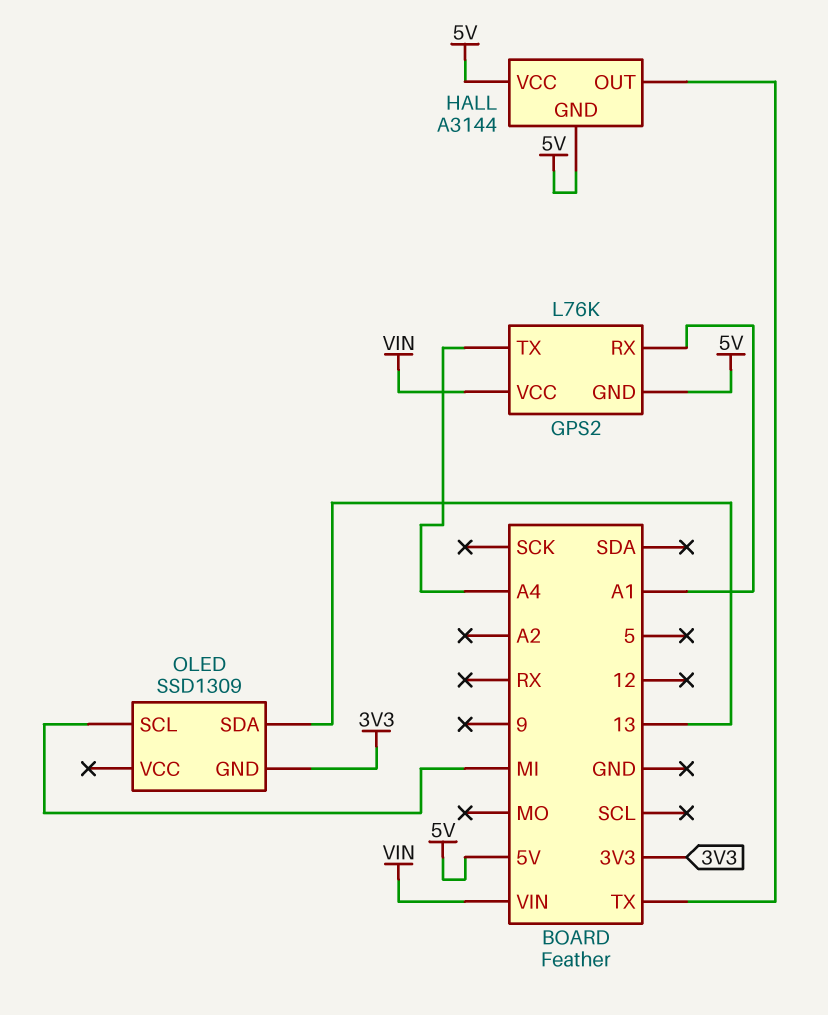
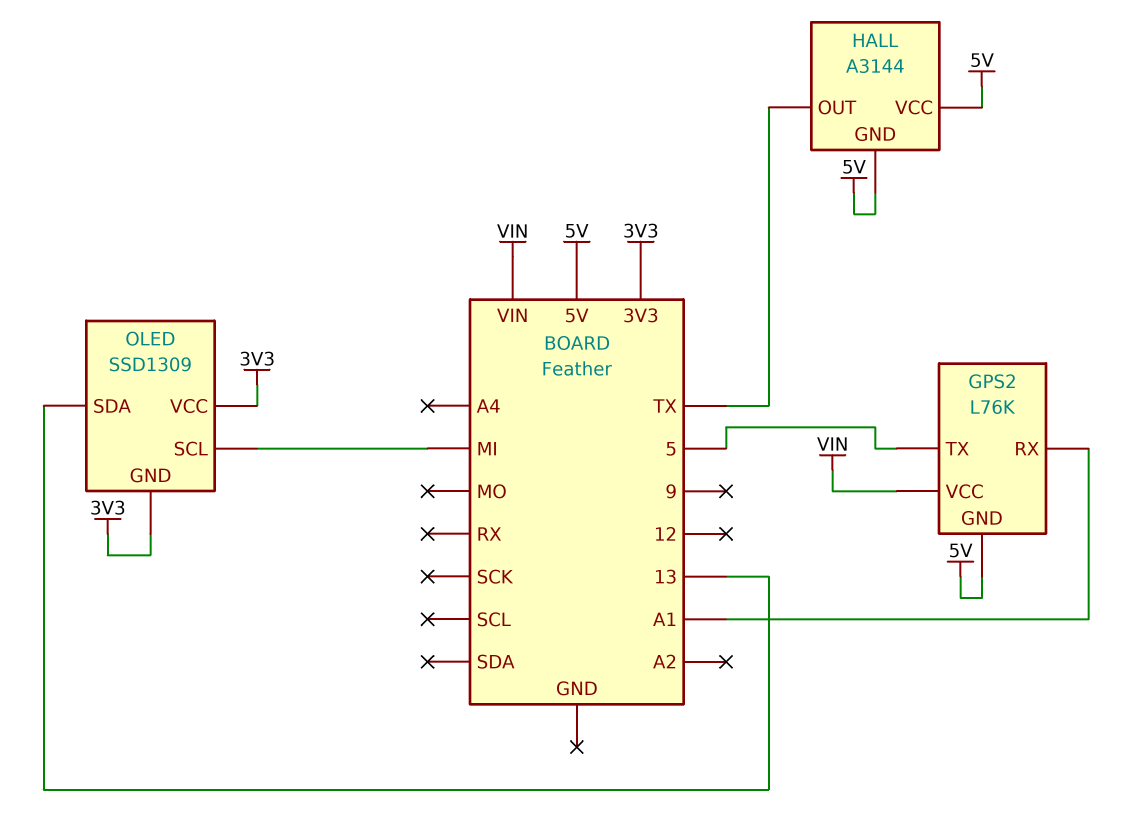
GPS2 pin TX: A4 -> 5
OLED pin VCC: none -> 3V3

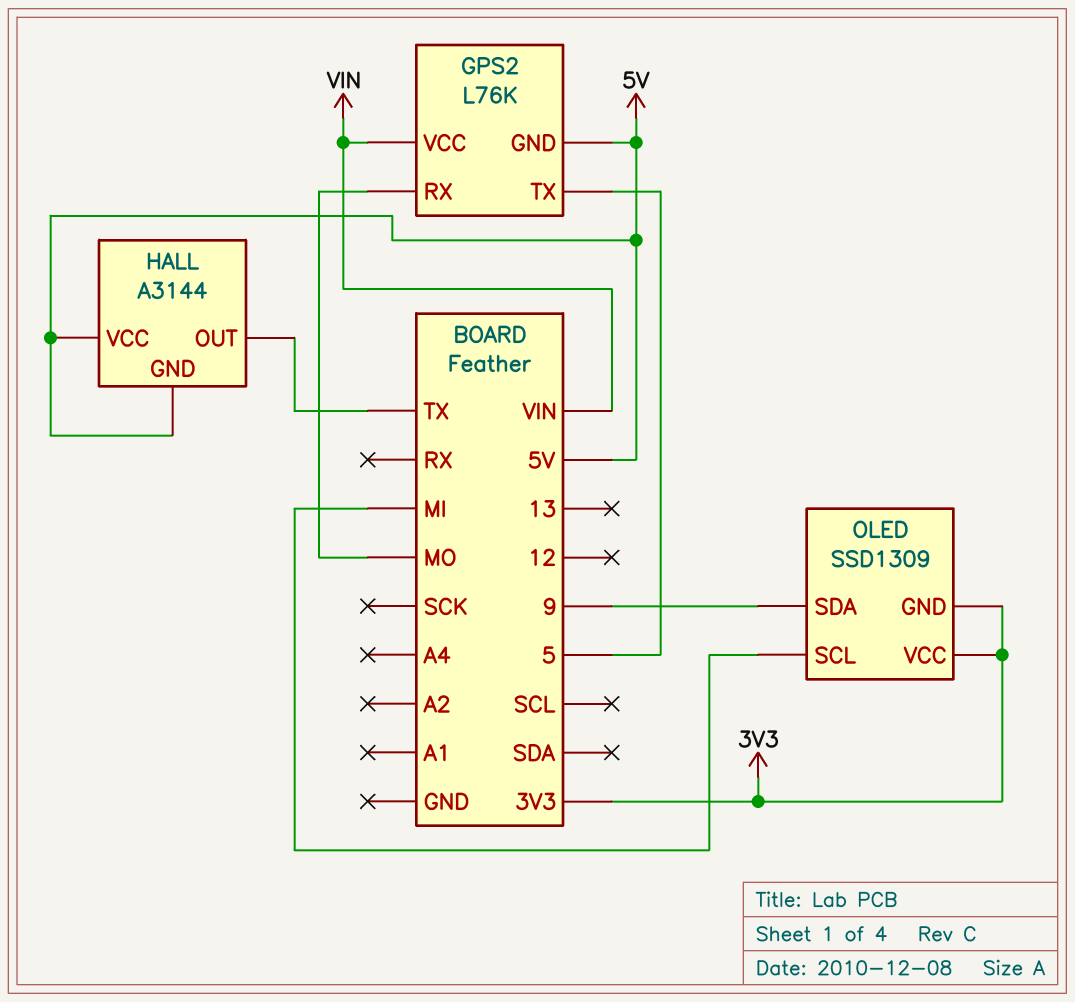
GPS2 pin RX: A1 -> MO
OLED pin SDA: 13 -> 9

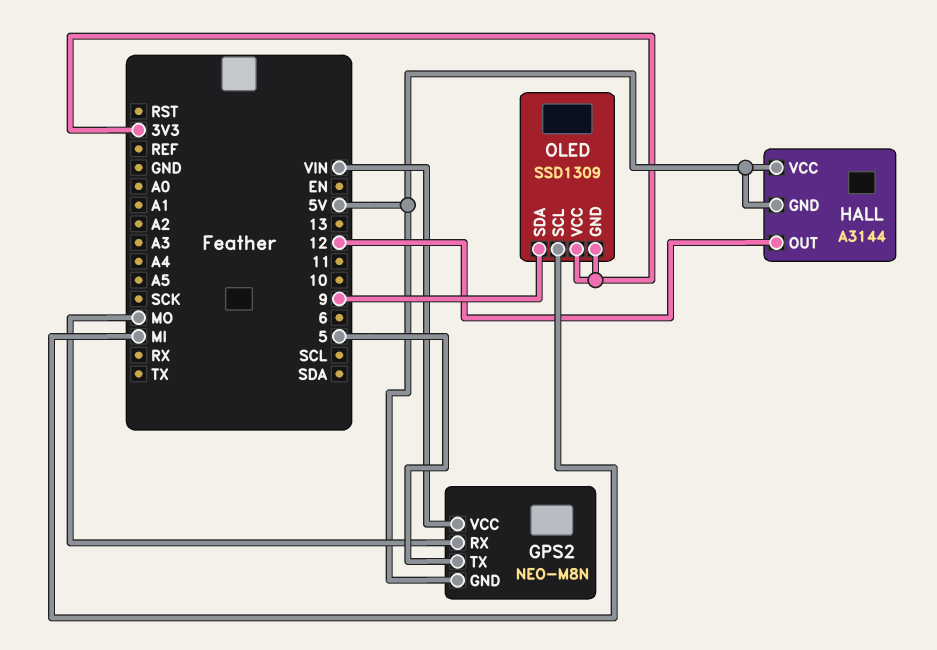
GPS2: L76K -> NEO-M8N
HALL pin OUT: TX -> 12

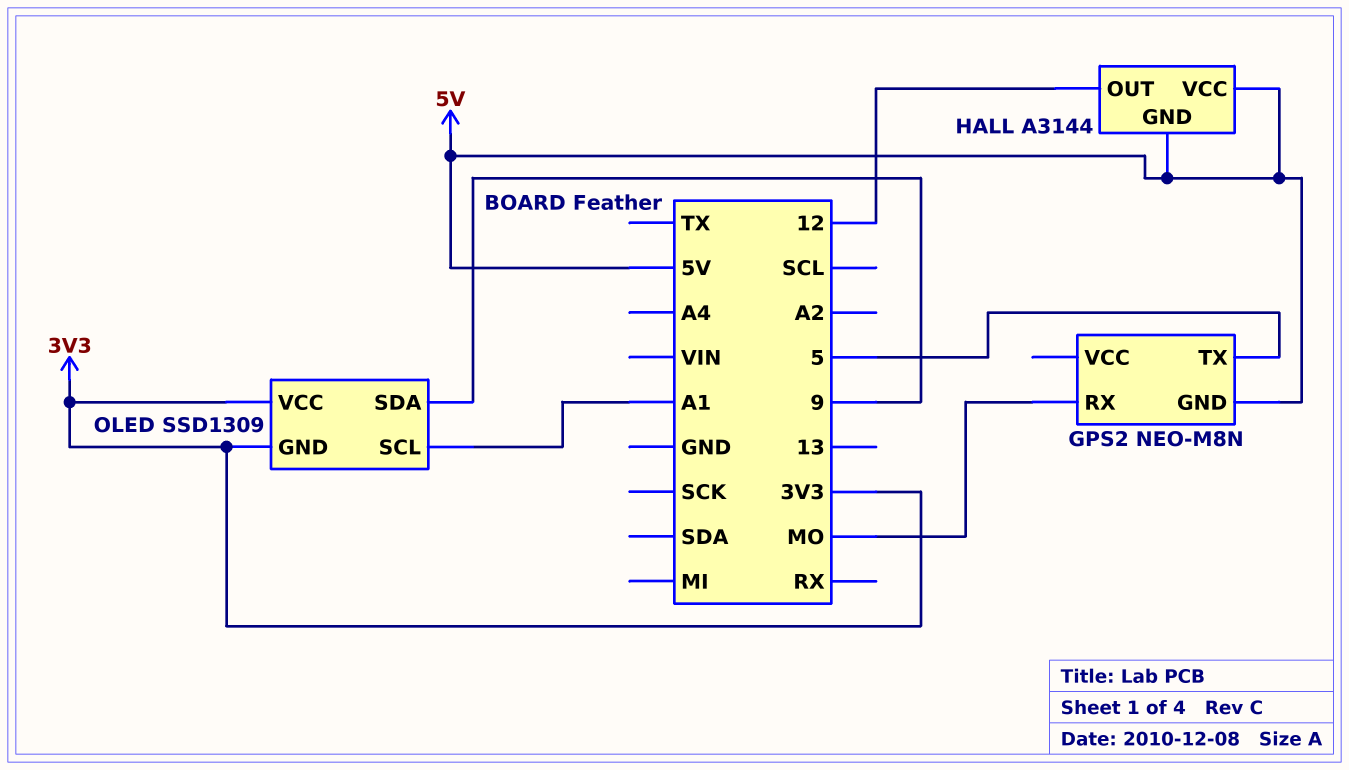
GPS2 pin VCC: VIN -> none
OLED pin SCL: MI -> A1

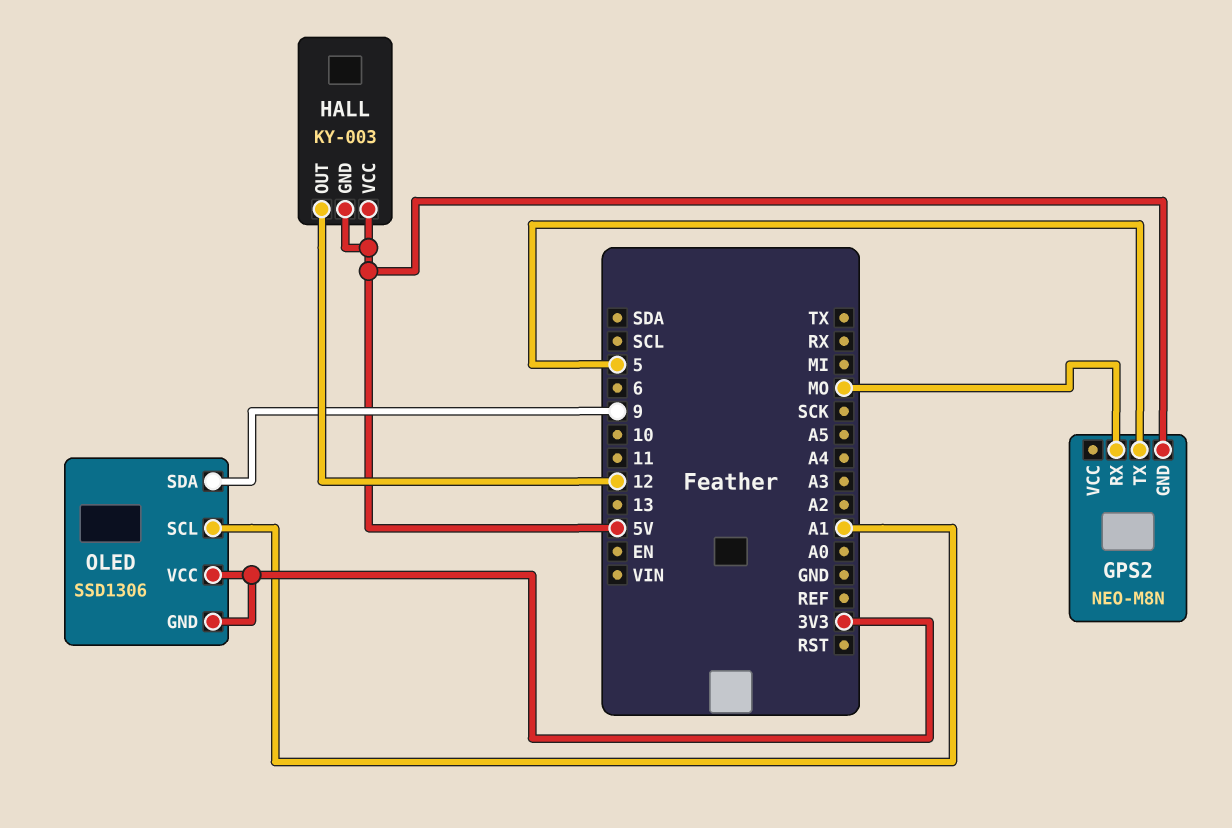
HALL: A3144 -> KY-003
OLED: SSD1309 -> SSD1306

